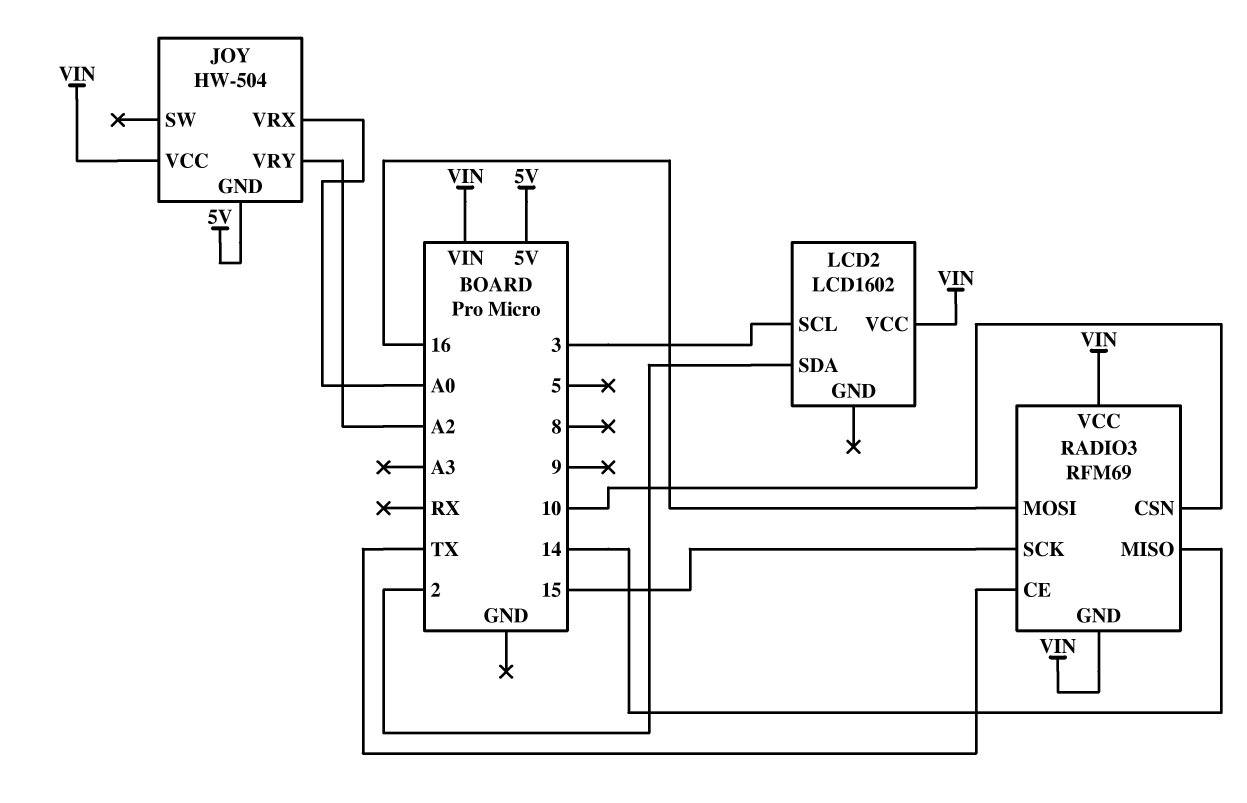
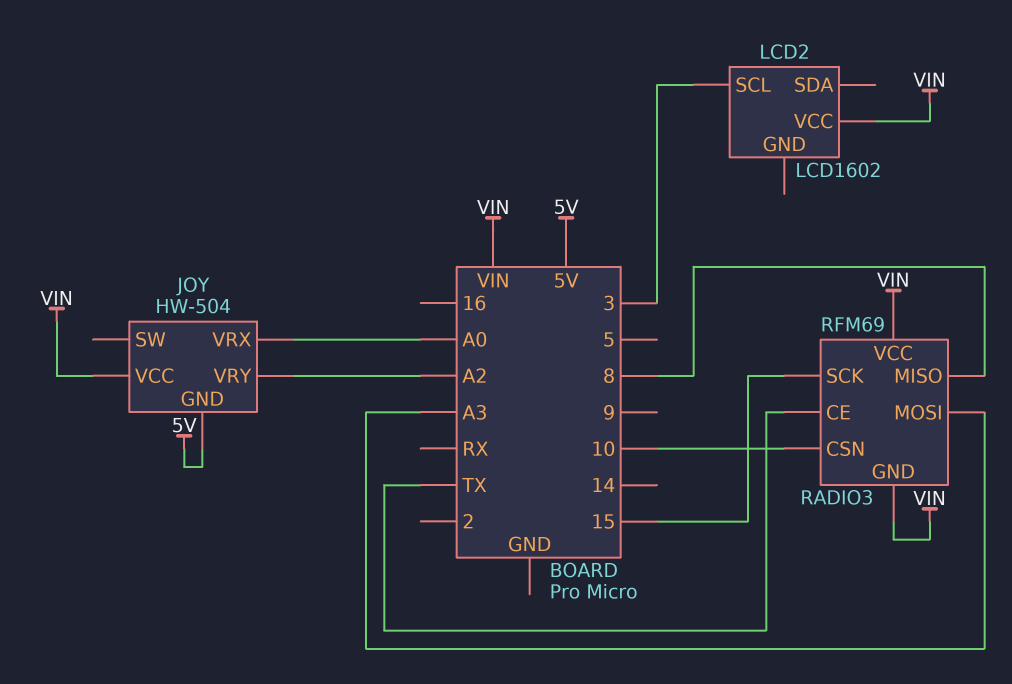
LCD2 pin SDA: 2 -> none
RADIO3 pin MISO: 14 -> 8
RADIO3 pin MOSI: 16 -> A3

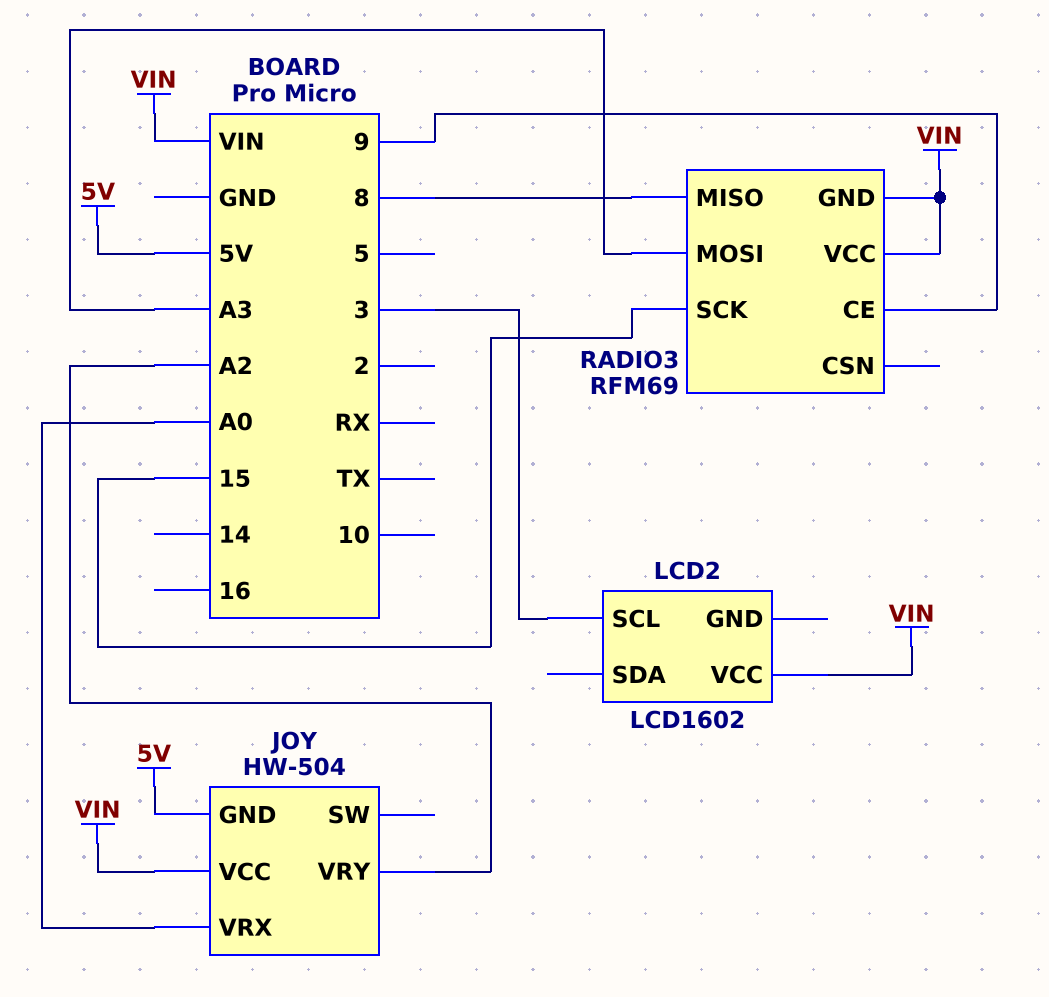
RADIO3 pin CE: TX -> 9
RADIO3 pin CSN: 10 -> none

